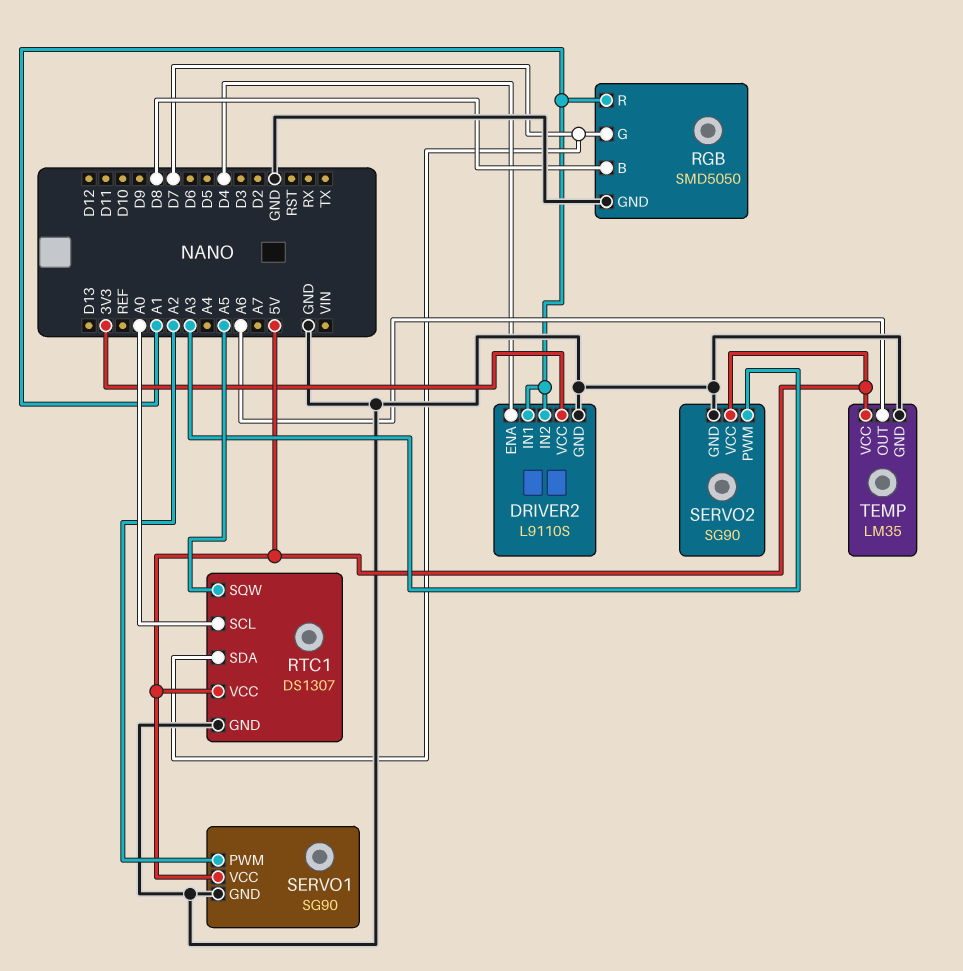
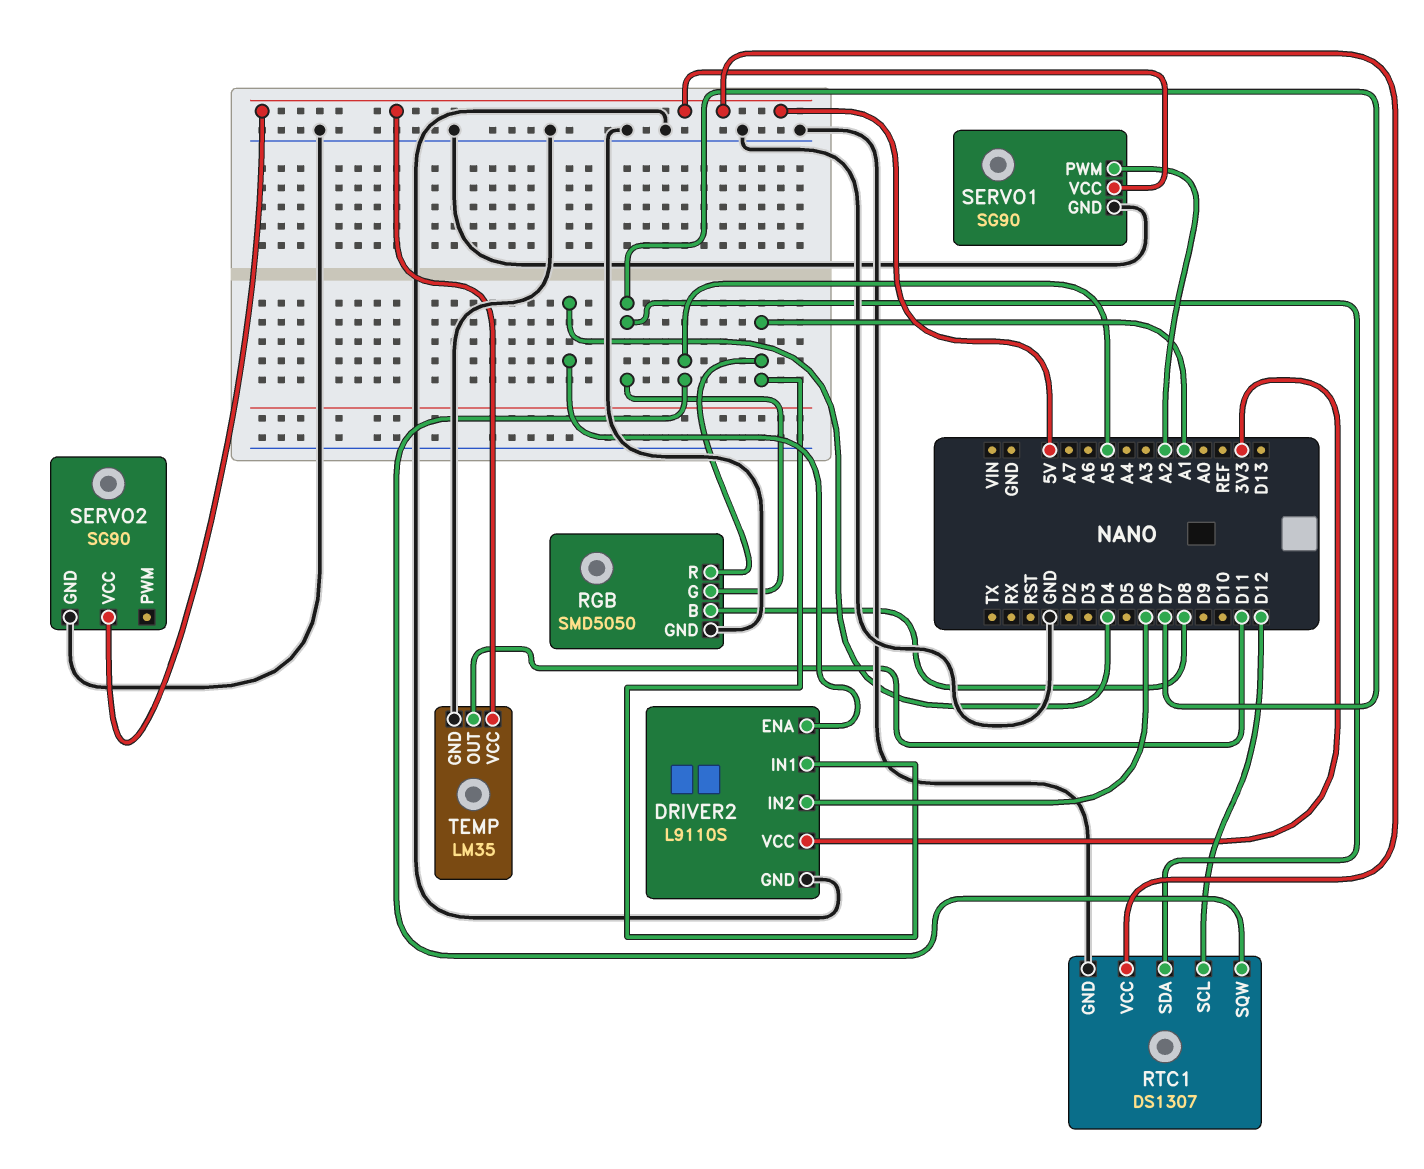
DRIVER2 pin IN2: A1 -> D6
RTC1 pin SCL: A0 -> D12
SERVO2 pin PWM: A3 -> none
TEMP pin OUT: A6 -> D11

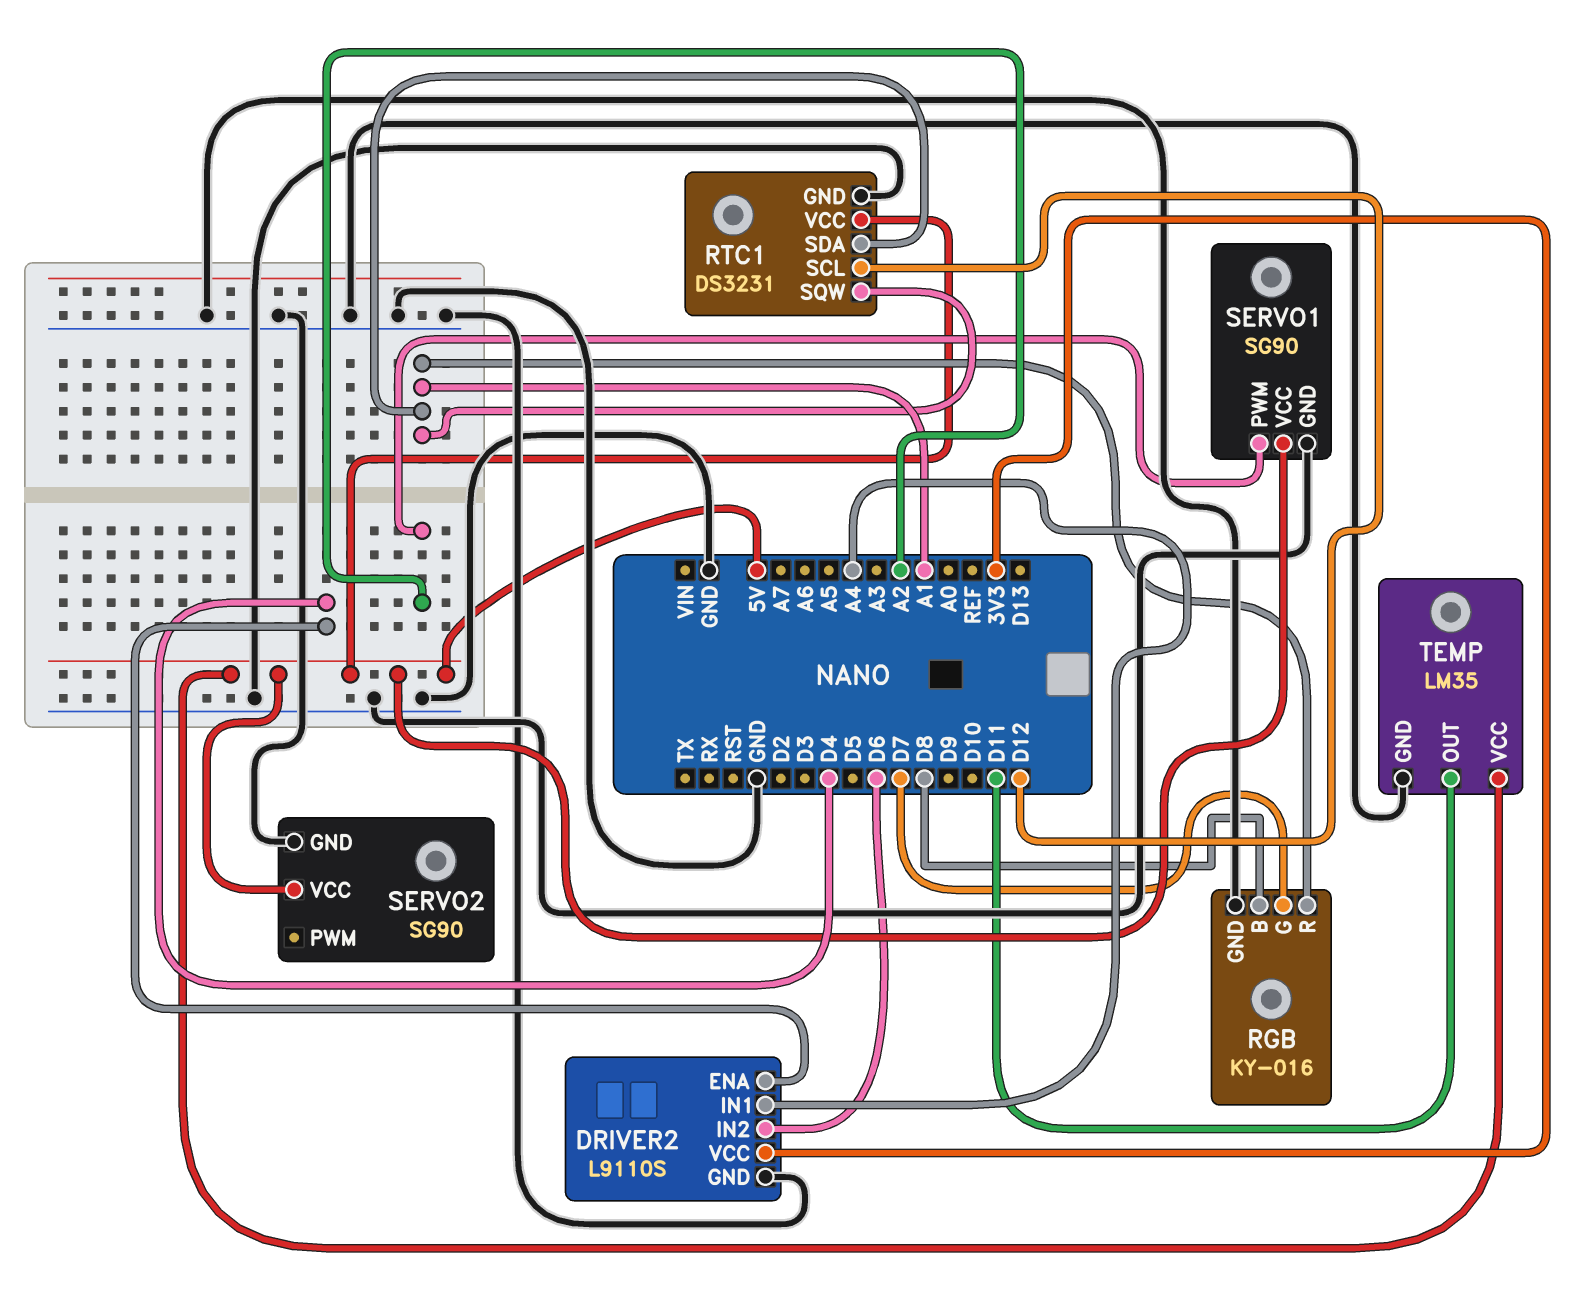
DRIVER2 pin IN1: A1 -> A4
RGB: SMD5050 -> KY-016
RTC1: DS1307 -> DS3231
RTC1 pin SDA: D7 -> A1
RTC1 pin SQW: A5 -> A1

